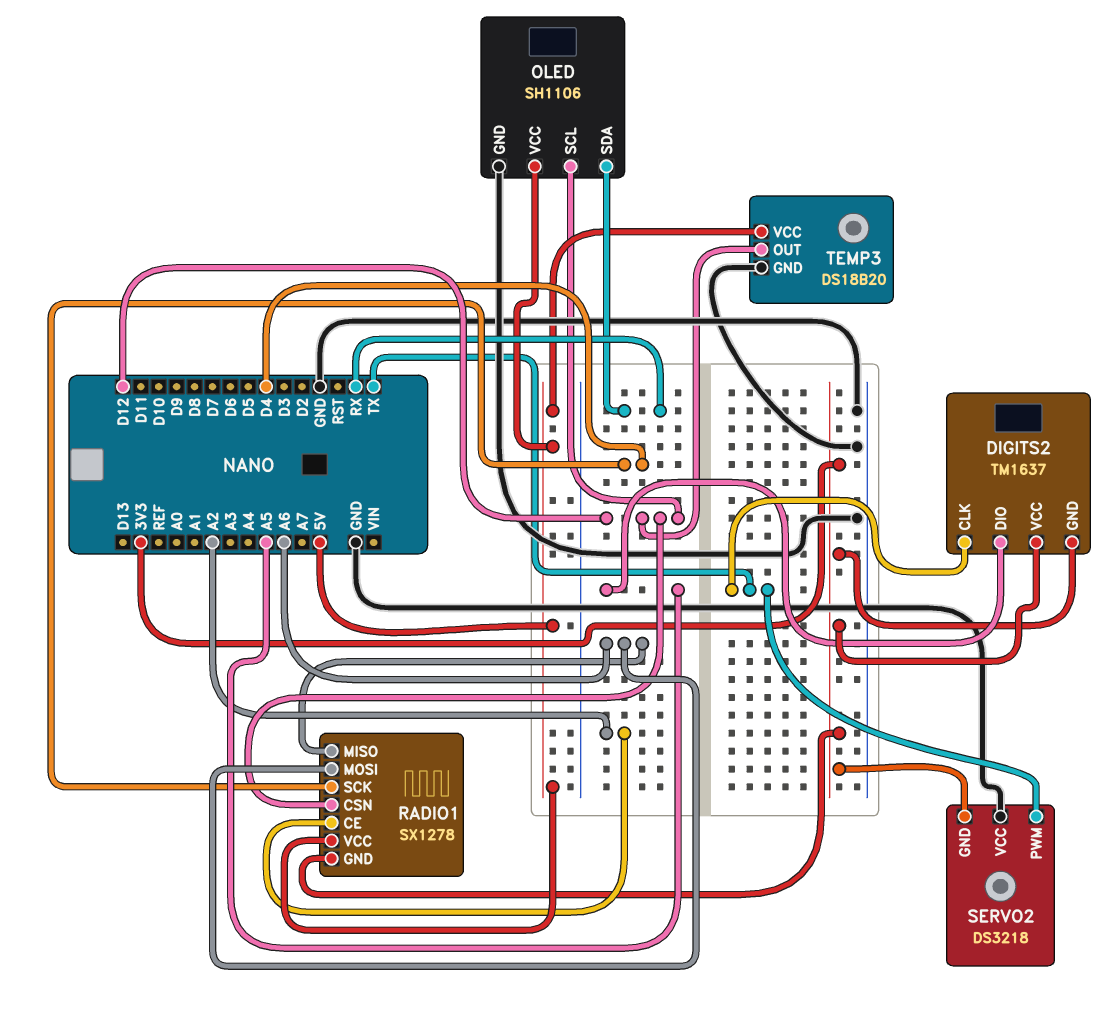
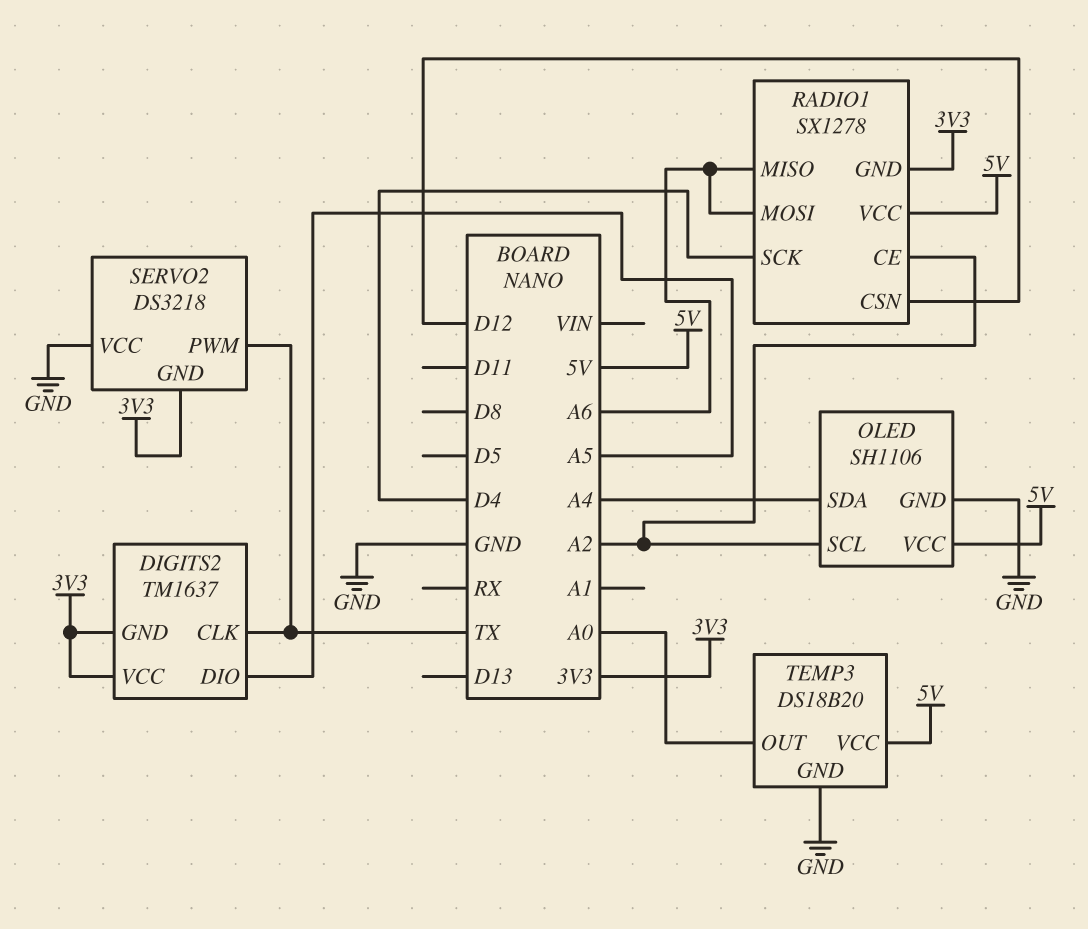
OLED pin SCL: D12 -> A2
OLED pin SDA: RX -> A4
TEMP3 pin OUT: D12 -> A0

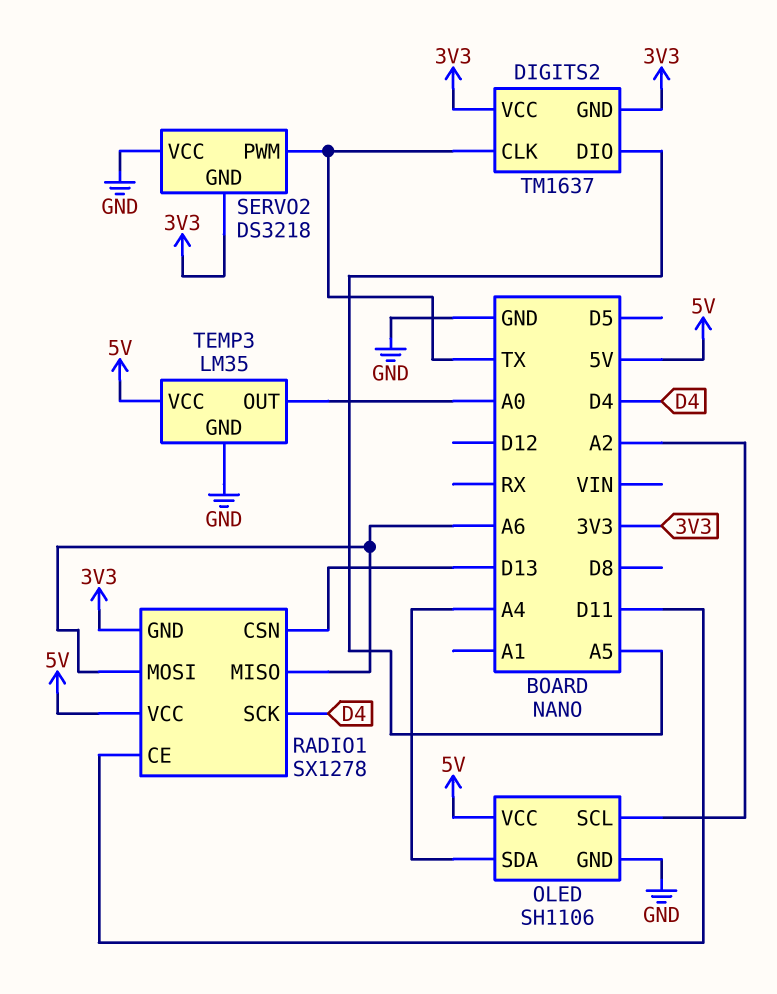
RADIO1 pin CE: A2 -> D11
RADIO1 pin CSN: D12 -> D13
TEMP3: DS18B20 -> LM35

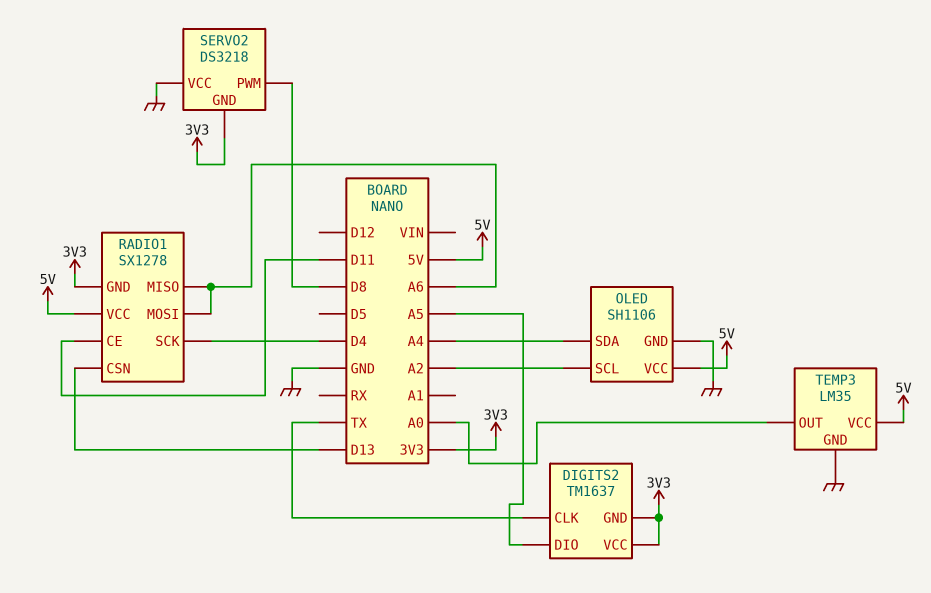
SERVO2 pin PWM: TX -> D8

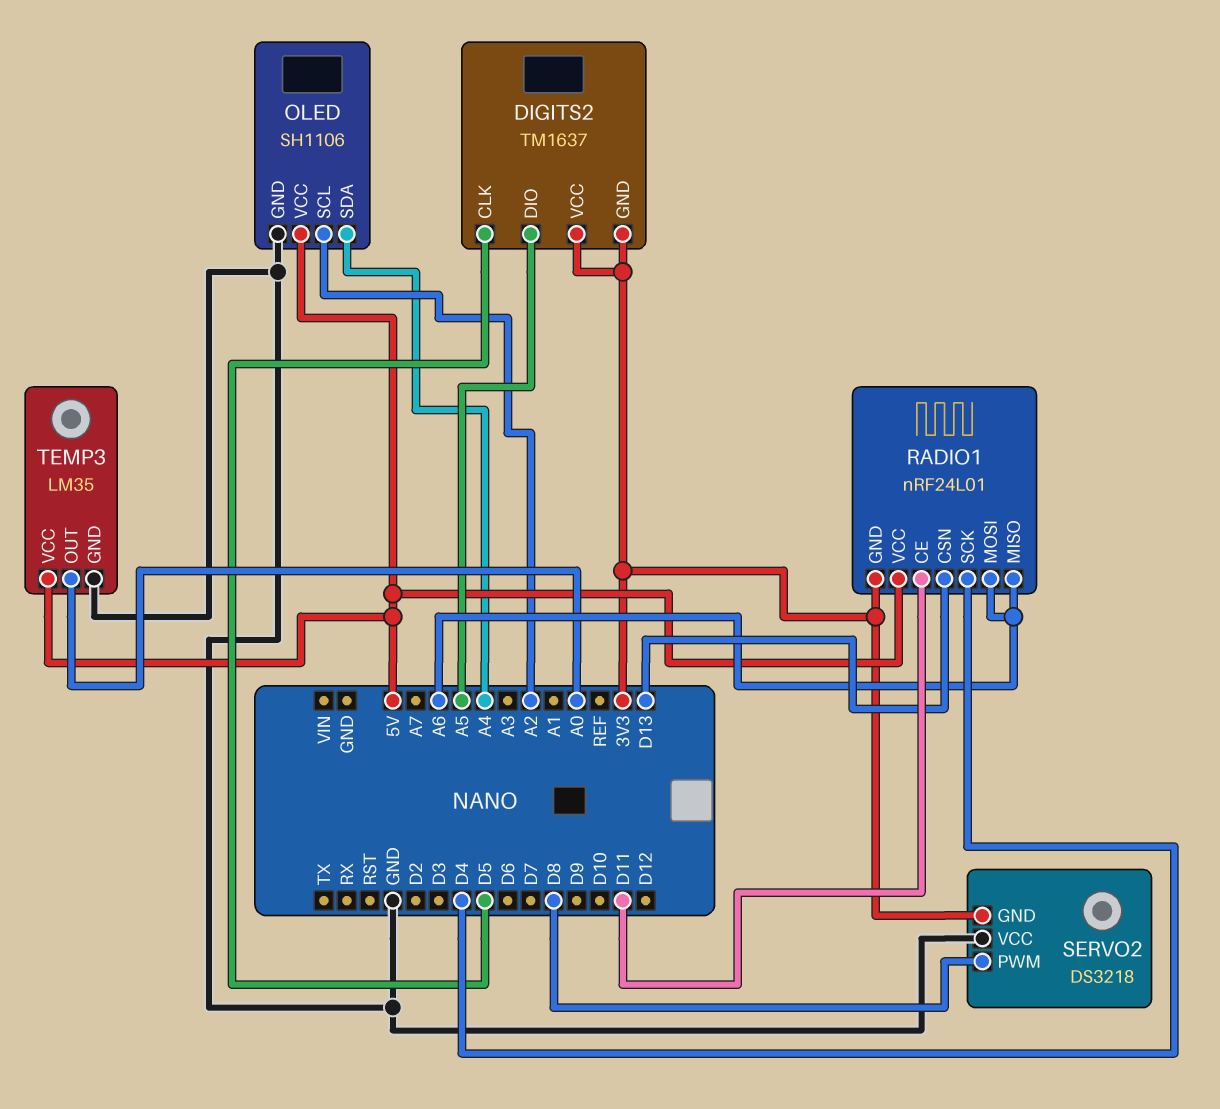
DIGITS2 pin CLK: TX -> D5
RADIO1: SX1278 -> nRF24L01

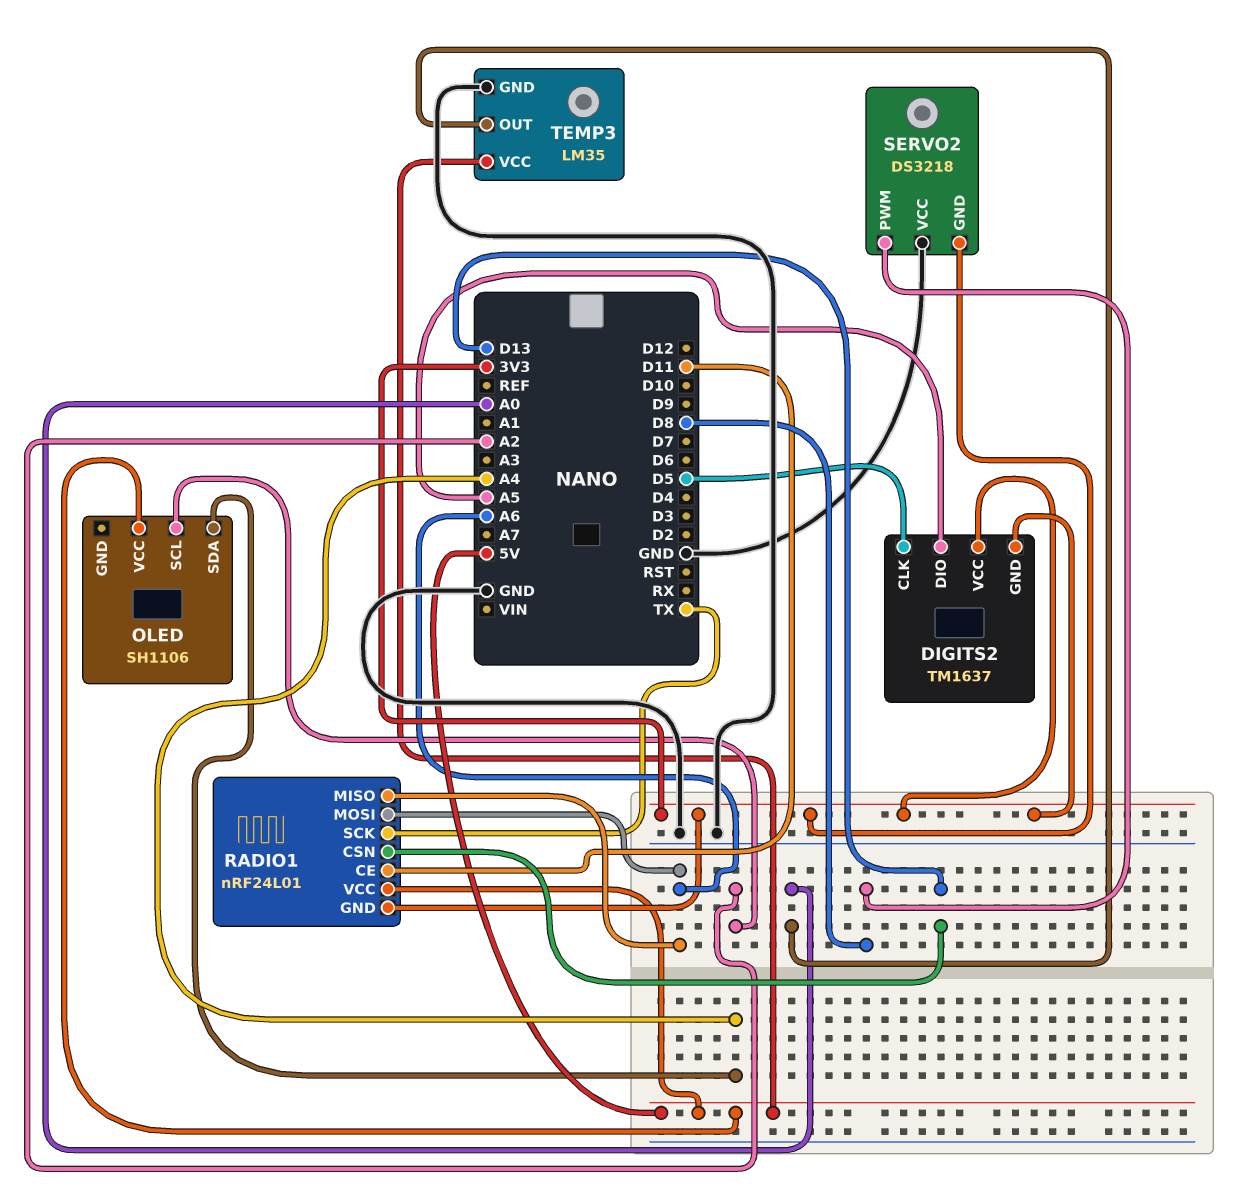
OLED pin GND: GND -> none
RADIO1 pin SCK: D4 -> TX

